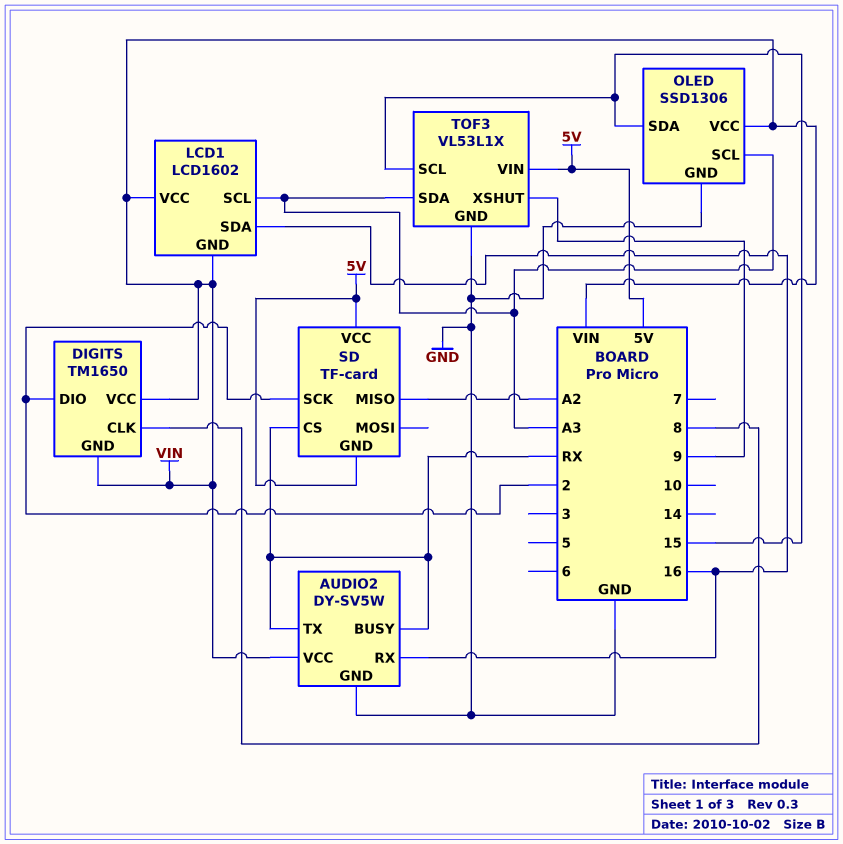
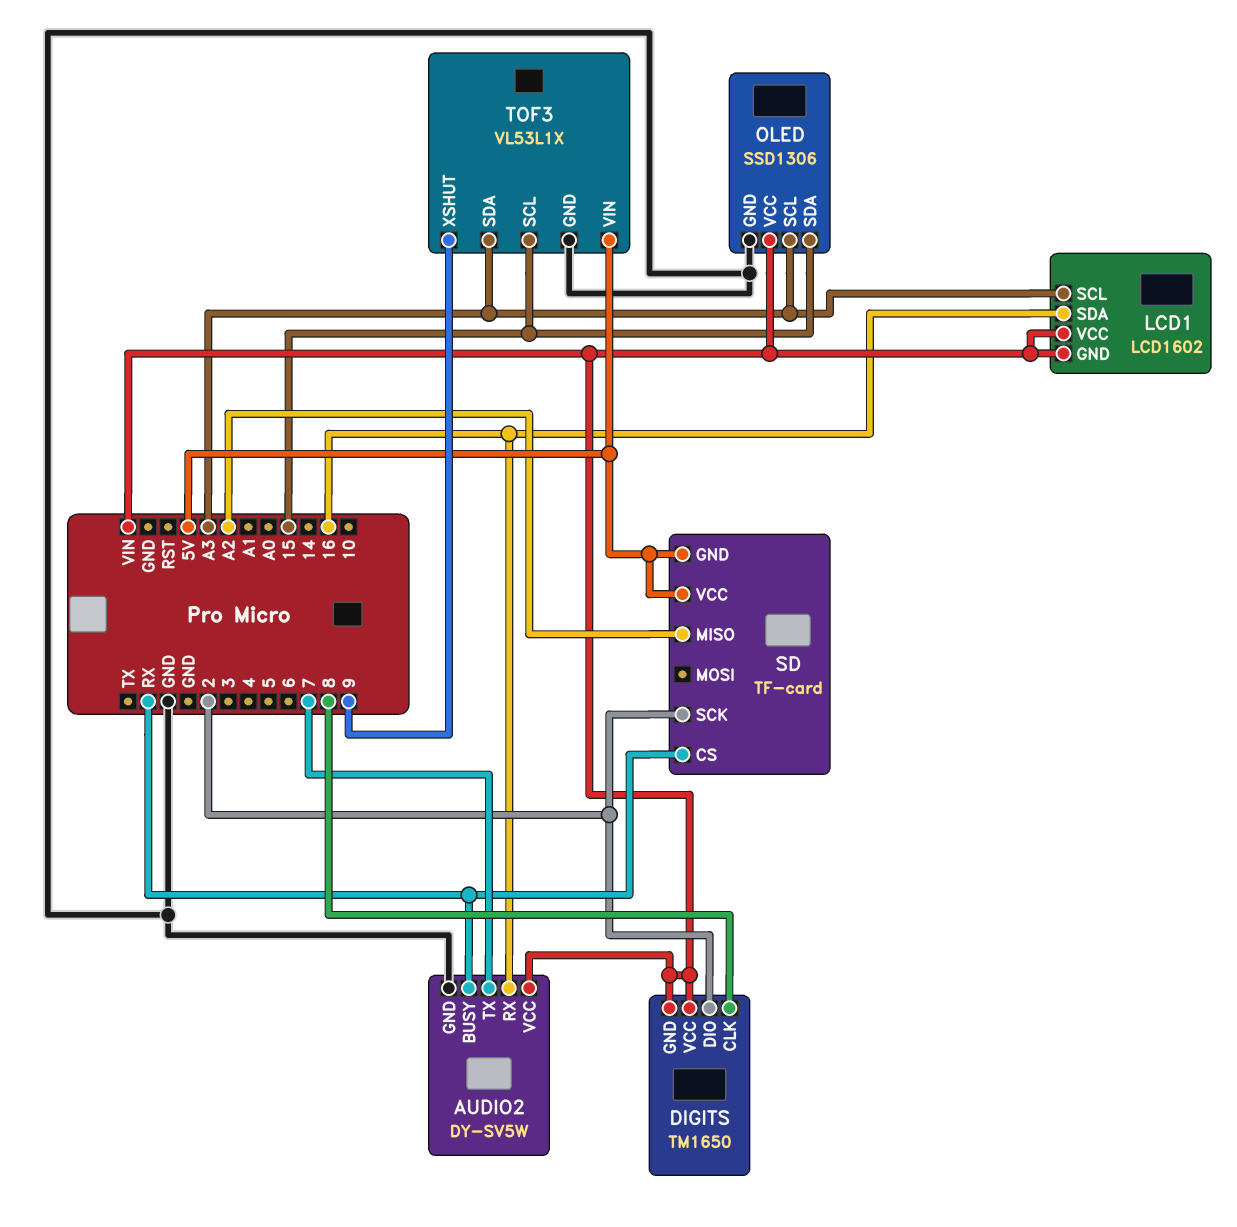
AUDIO2 pin TX: RX -> 7

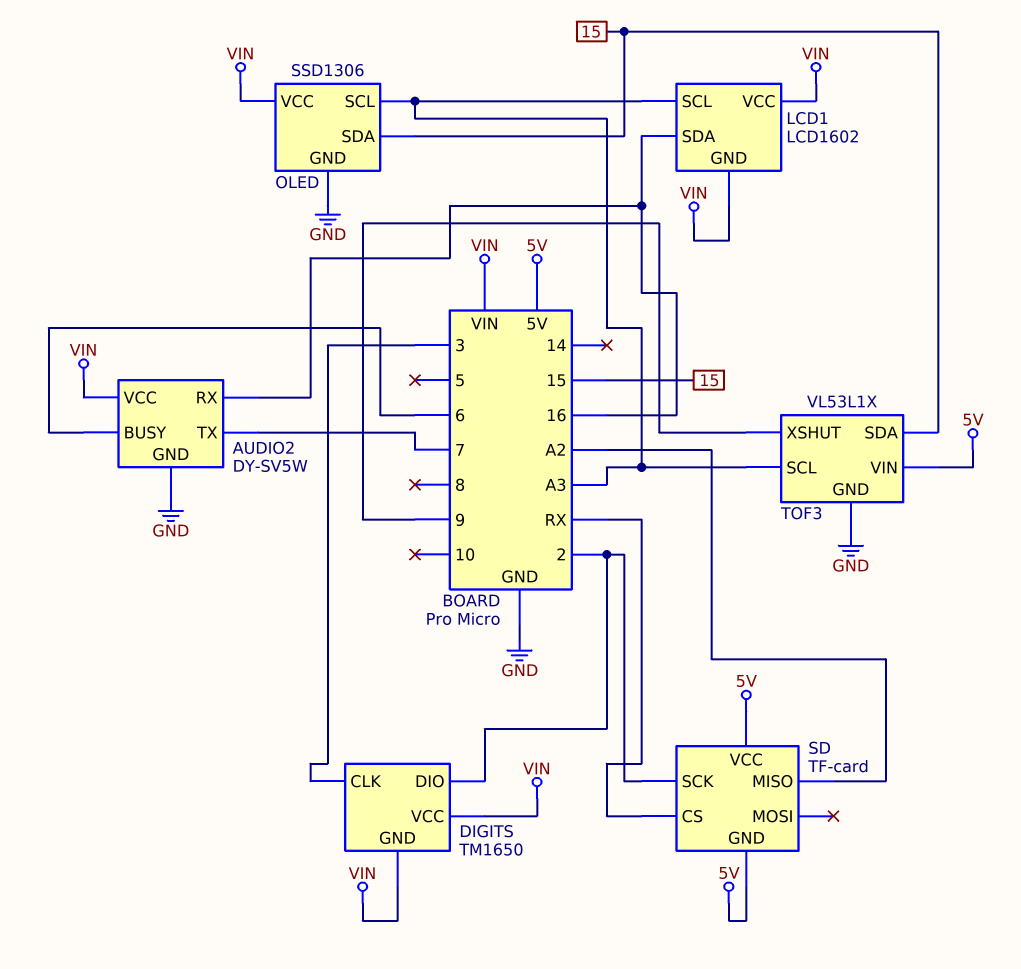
AUDIO2 pin BUSY: RX -> 6
DIGITS pin CLK: 8 -> 3
TOF3 pin SCL: 15 -> A3
TOF3 pin SDA: A3 -> 15

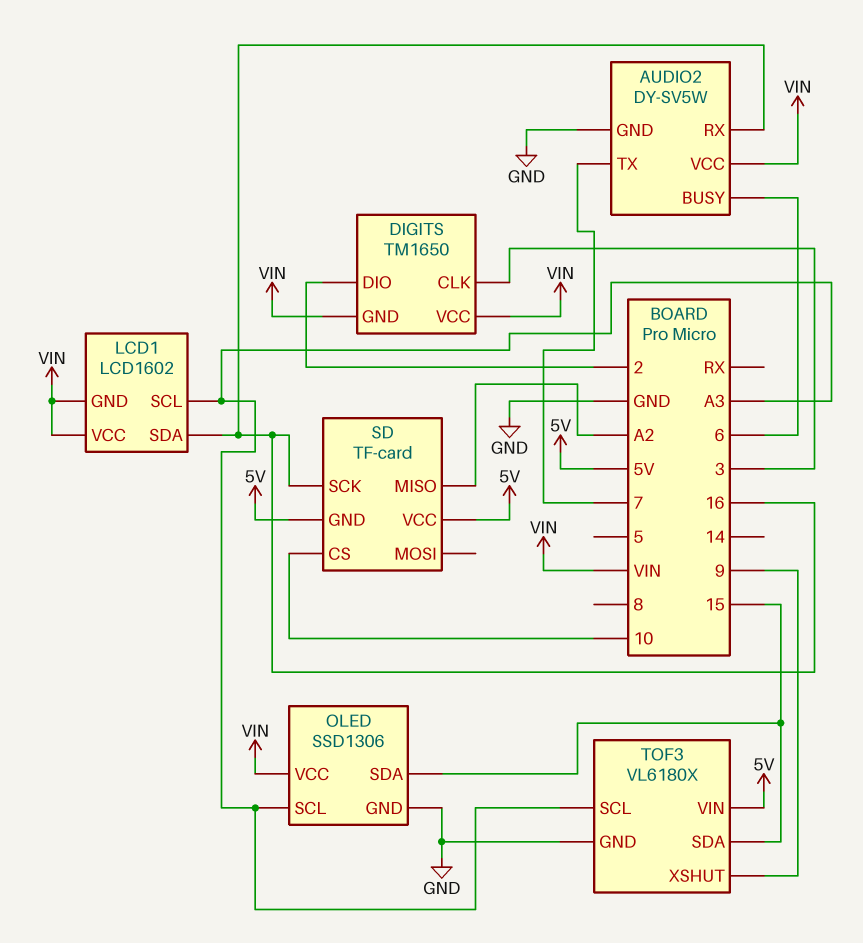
SD pin CS: RX -> 10
SD pin SCK: 2 -> 16
TOF3: VL53L1X -> VL6180X

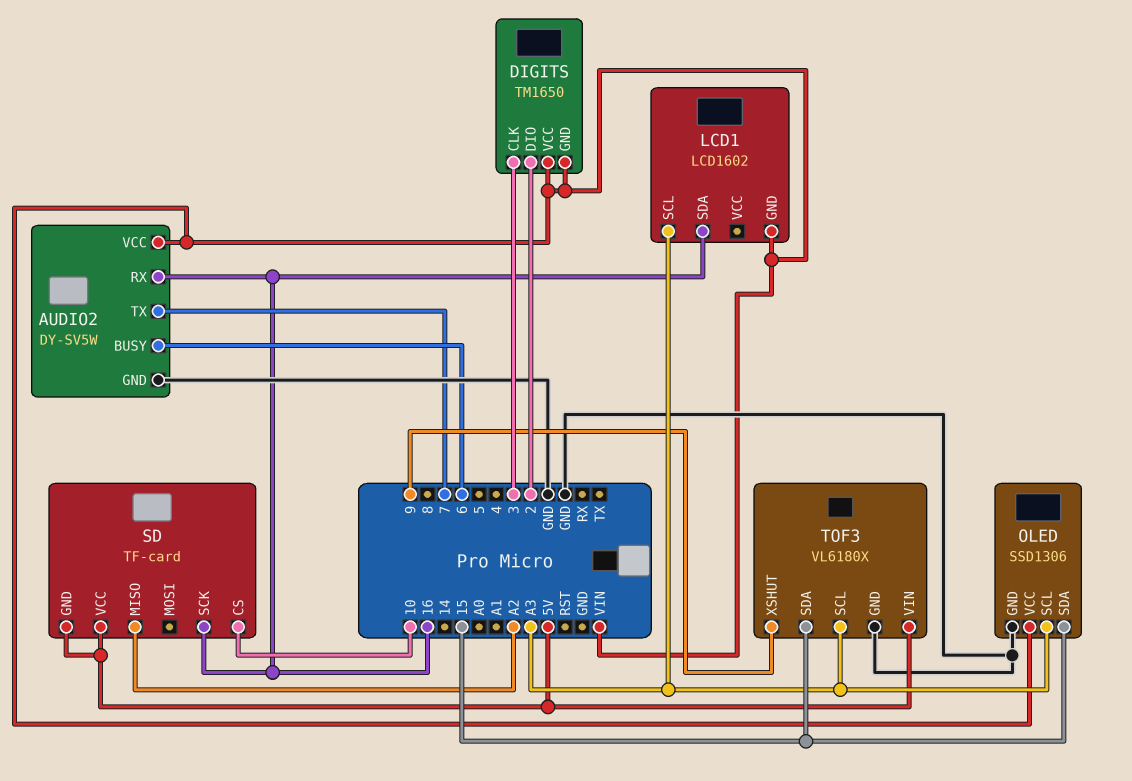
LCD1 pin VCC: VIN -> none

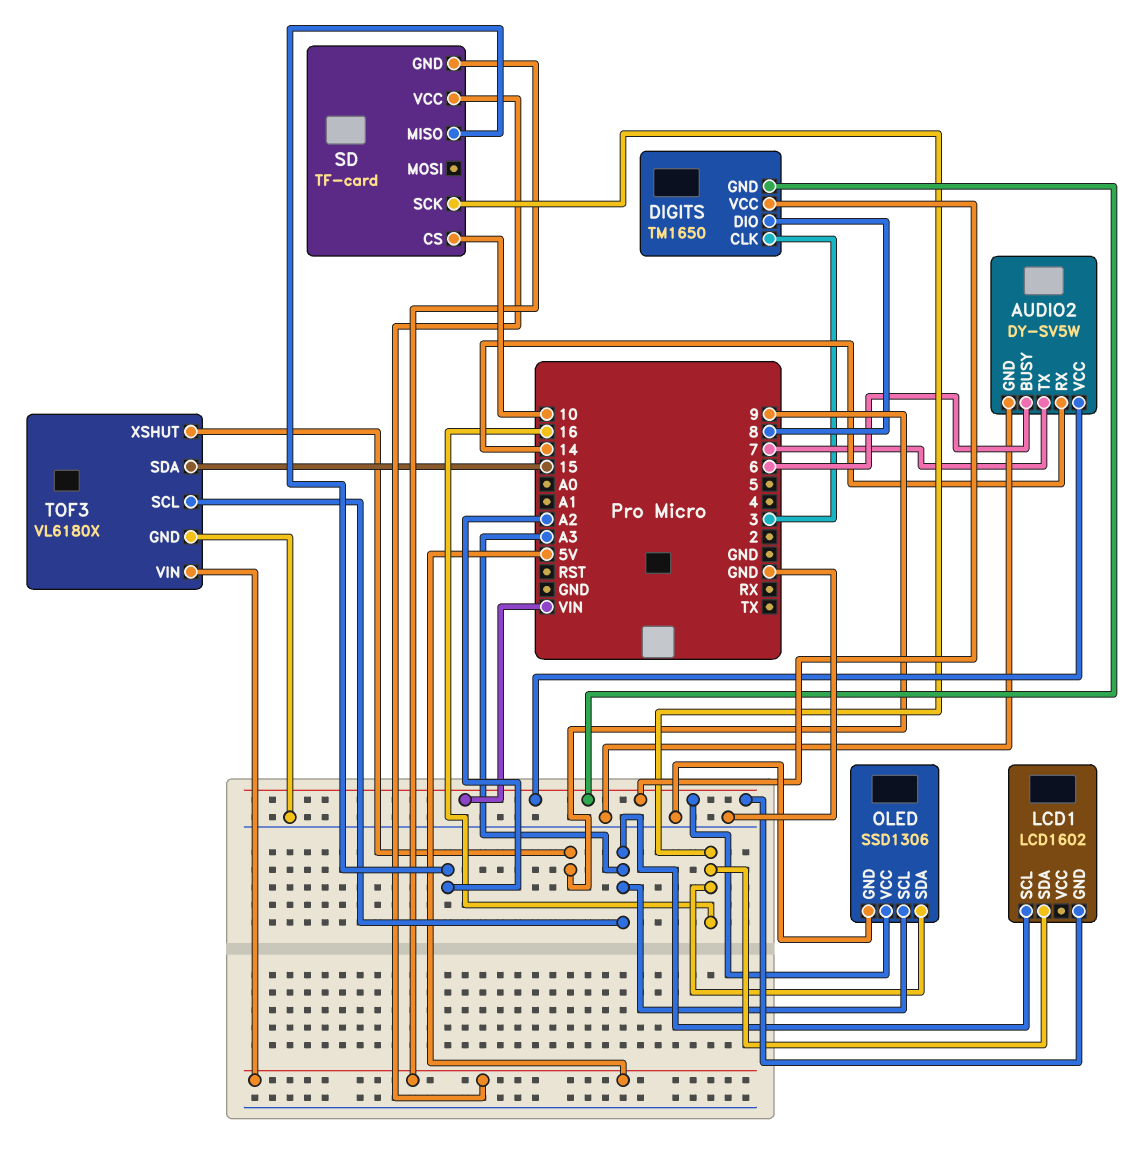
AUDIO2 pin RX: 16 -> 14
DIGITS pin DIO: 2 -> 8
OLED pin SDA: 15 -> 16

